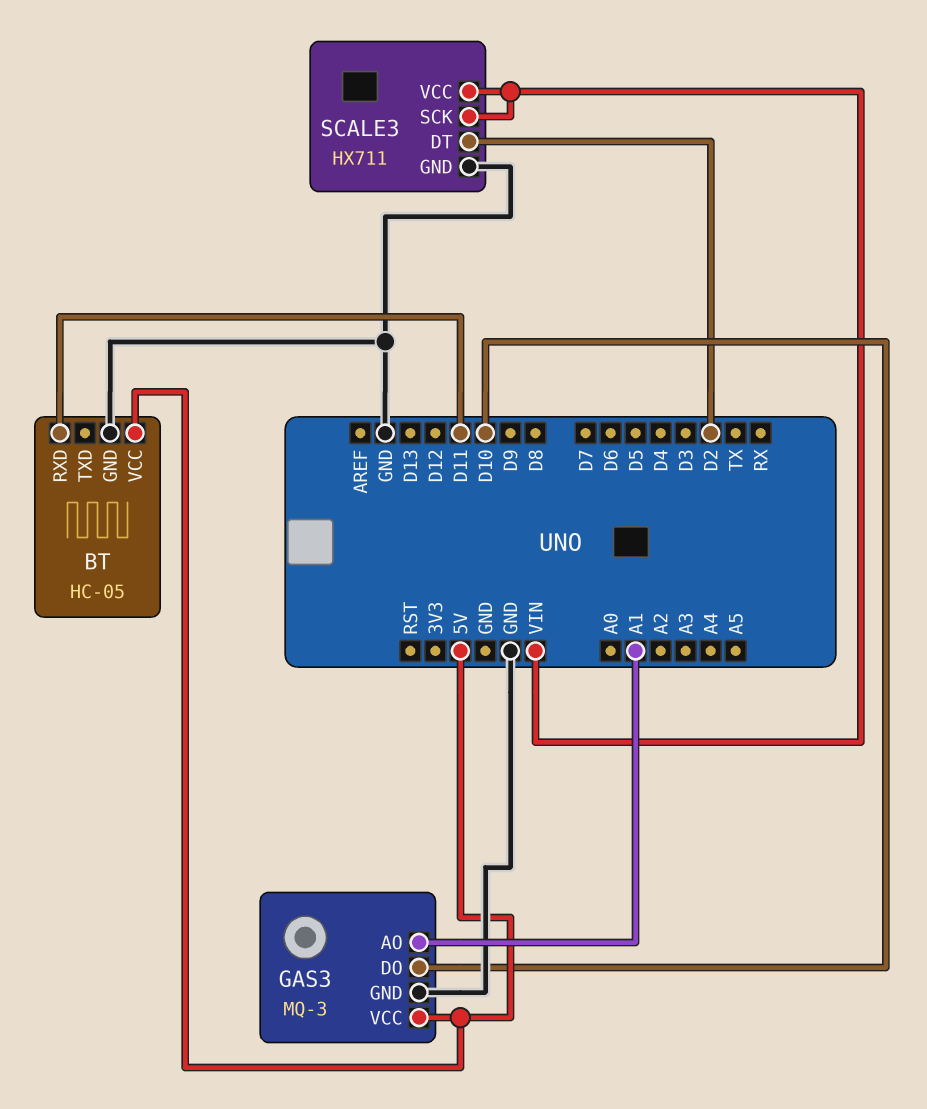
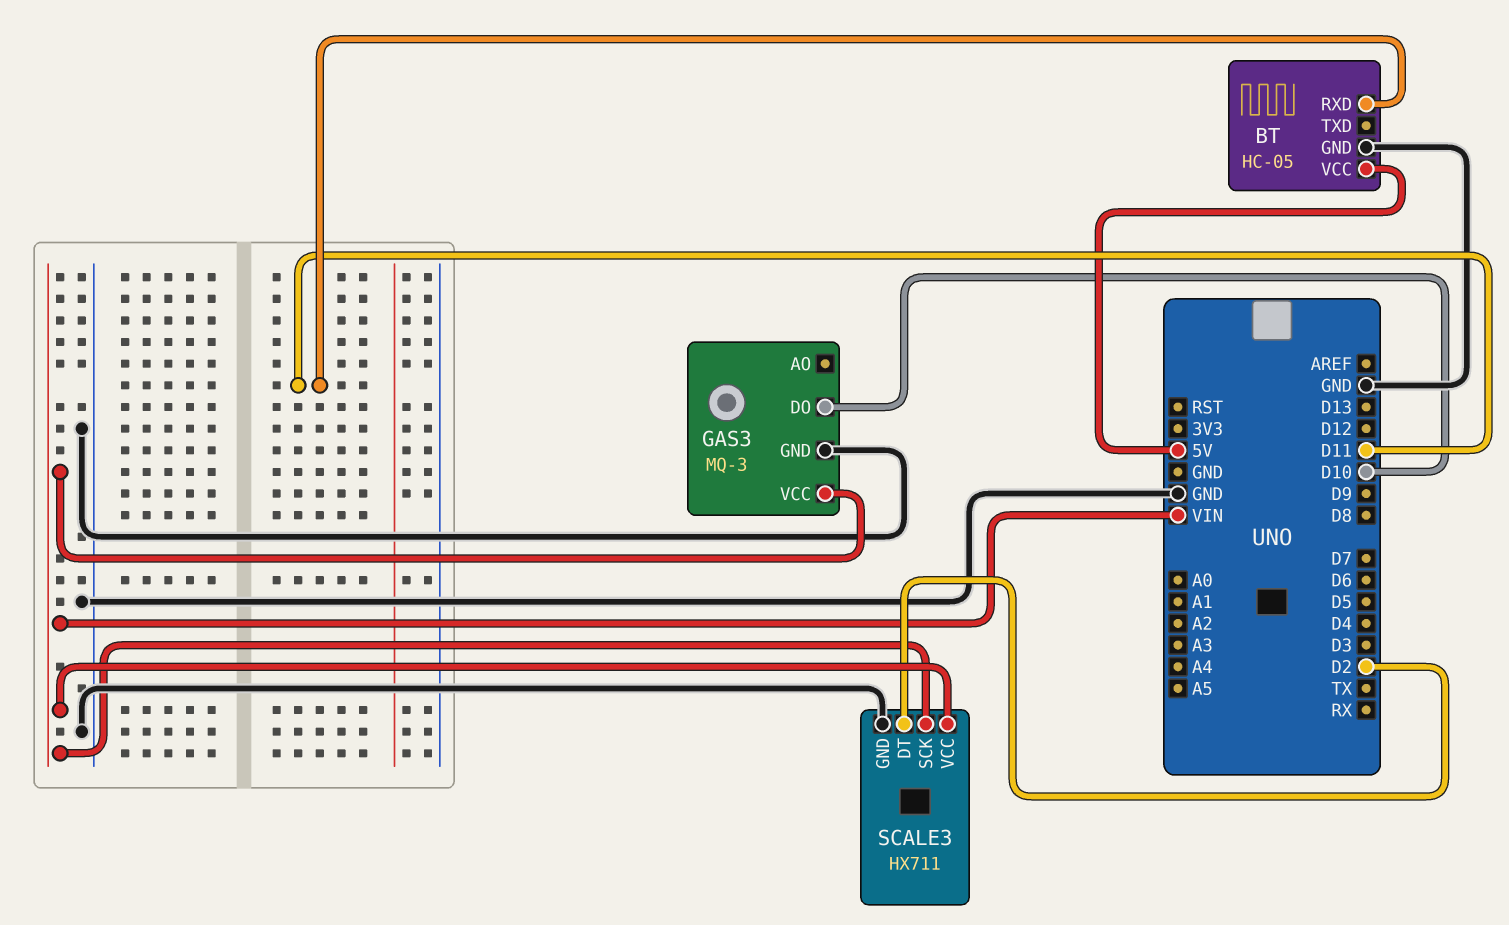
GAS3 pin AO: A1 -> none
GAS3 pin VCC: 5V -> VIN

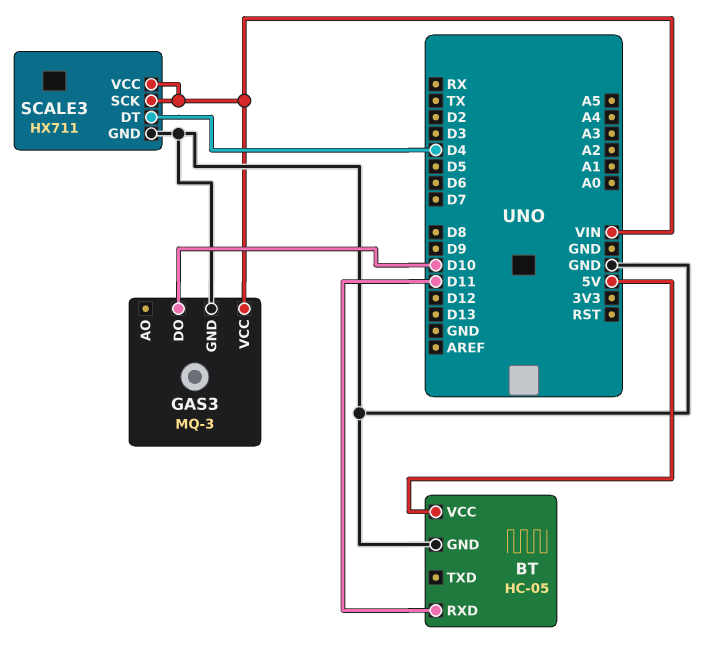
SCALE3 pin DT: D2 -> D4

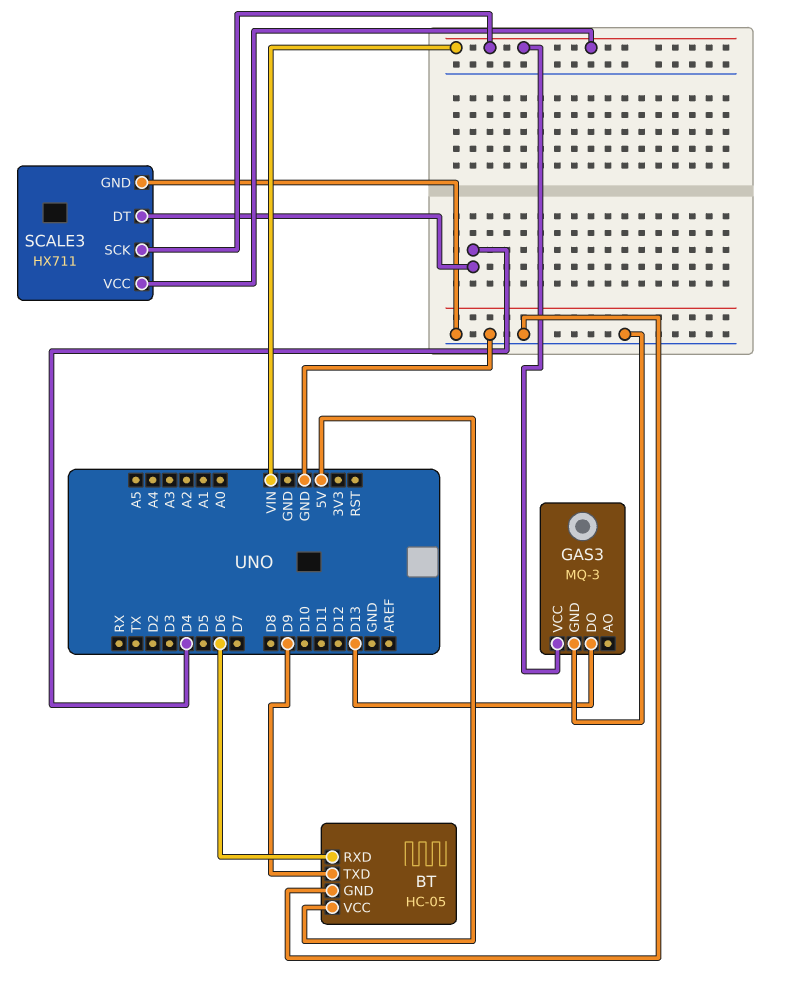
BT pin RXD: D11 -> D6
BT pin TXD: none -> D9
GAS3 pin DO: D10 -> D13

